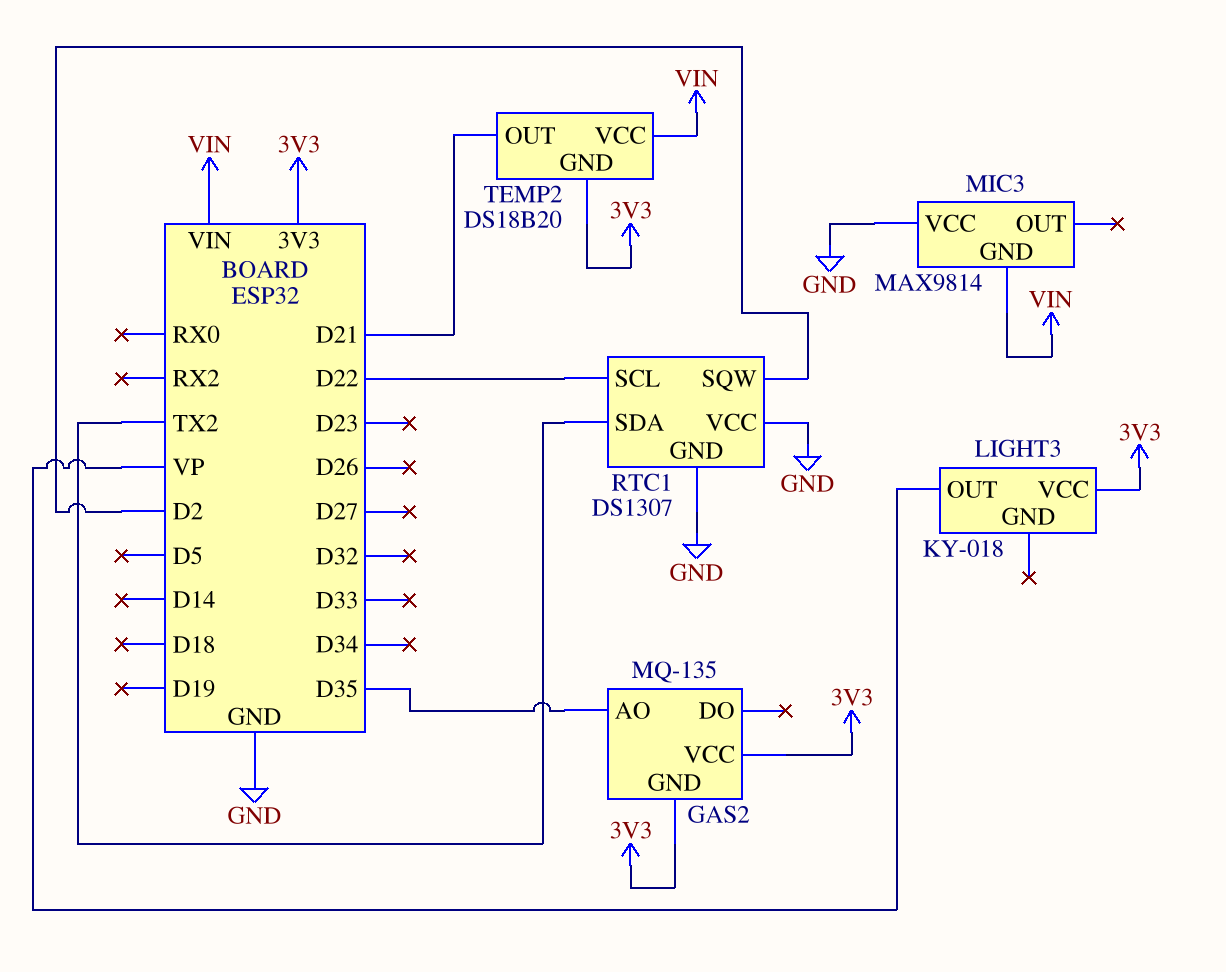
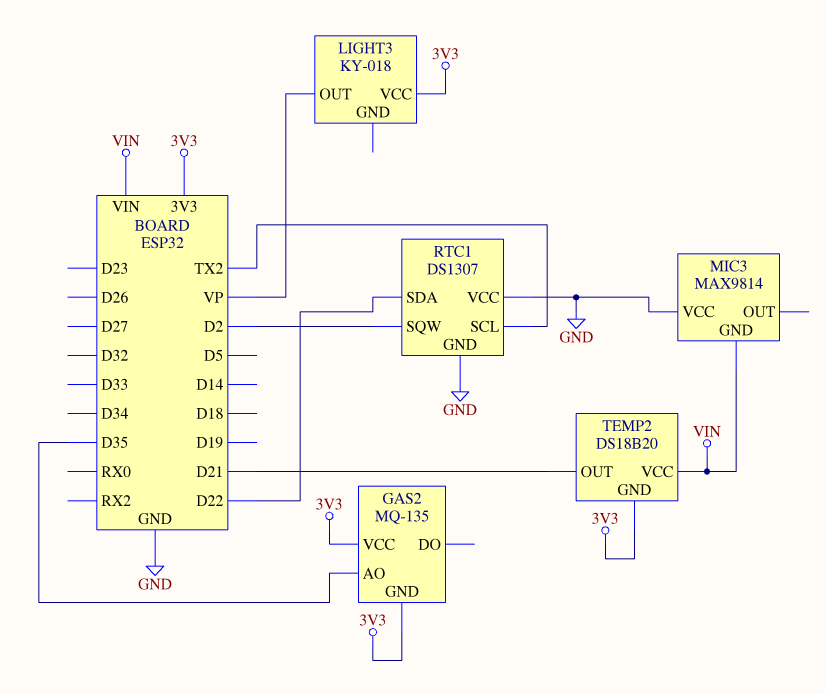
RTC1 pin SCL: D22 -> TX2
RTC1 pin SDA: TX2 -> D22

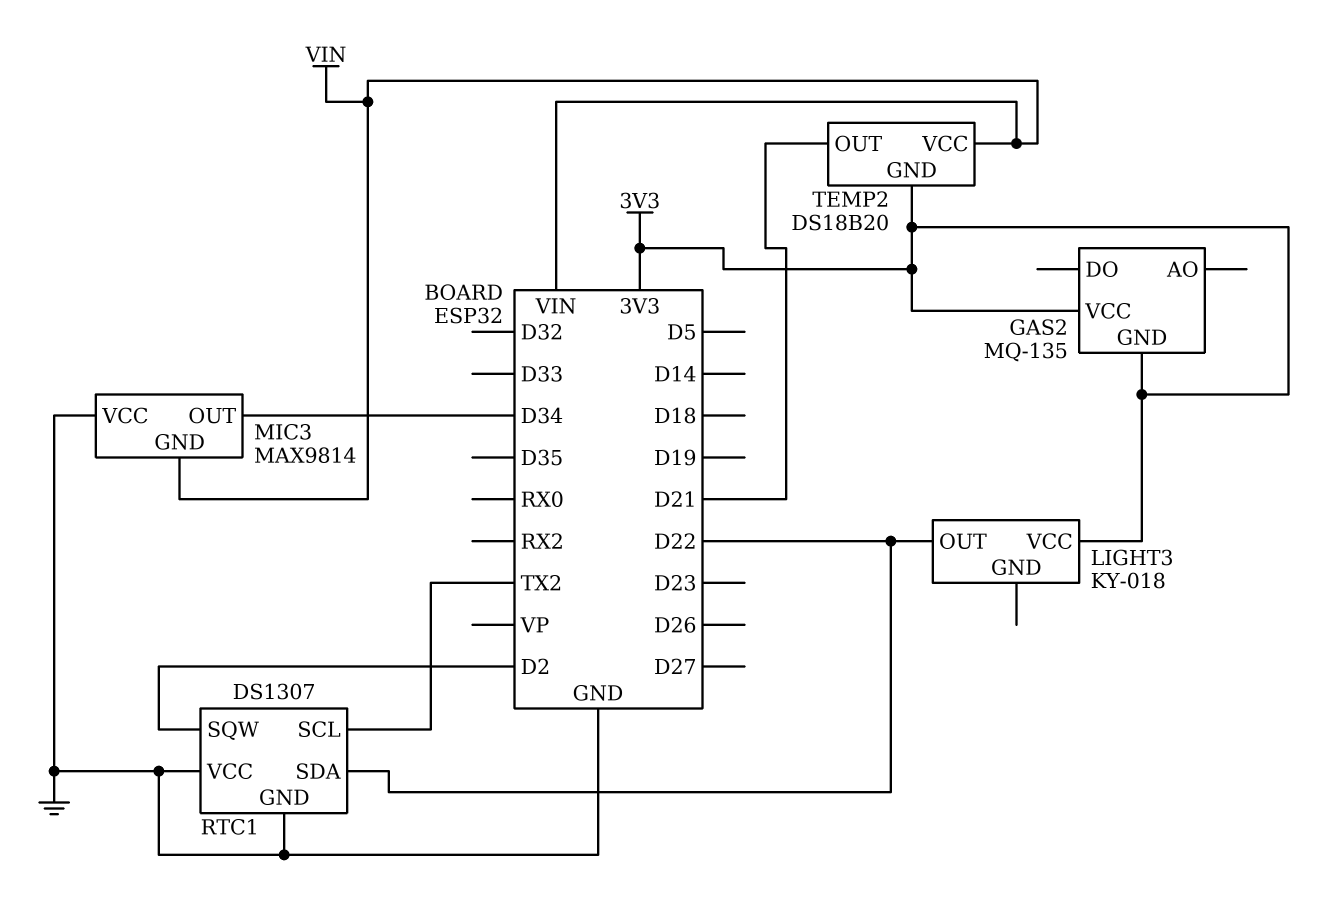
GAS2 pin AO: D35 -> none
LIGHT3 pin OUT: VP -> D22
MIC3 pin OUT: none -> D34

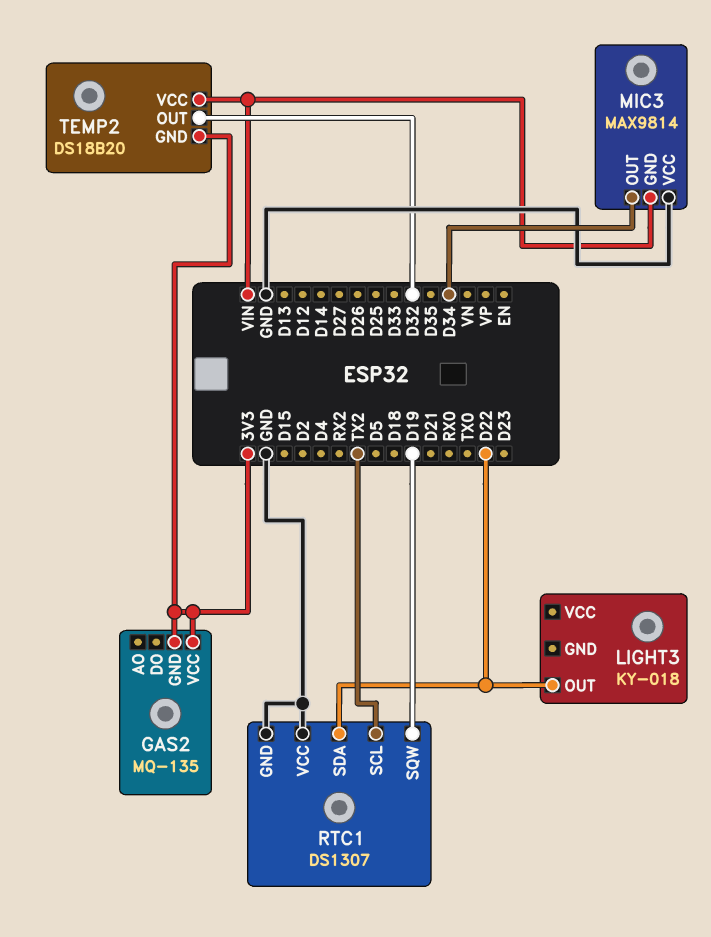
LIGHT3 pin VCC: 3V3 -> none
RTC1 pin SQW: D2 -> D19
TEMP2 pin OUT: D21 -> D32

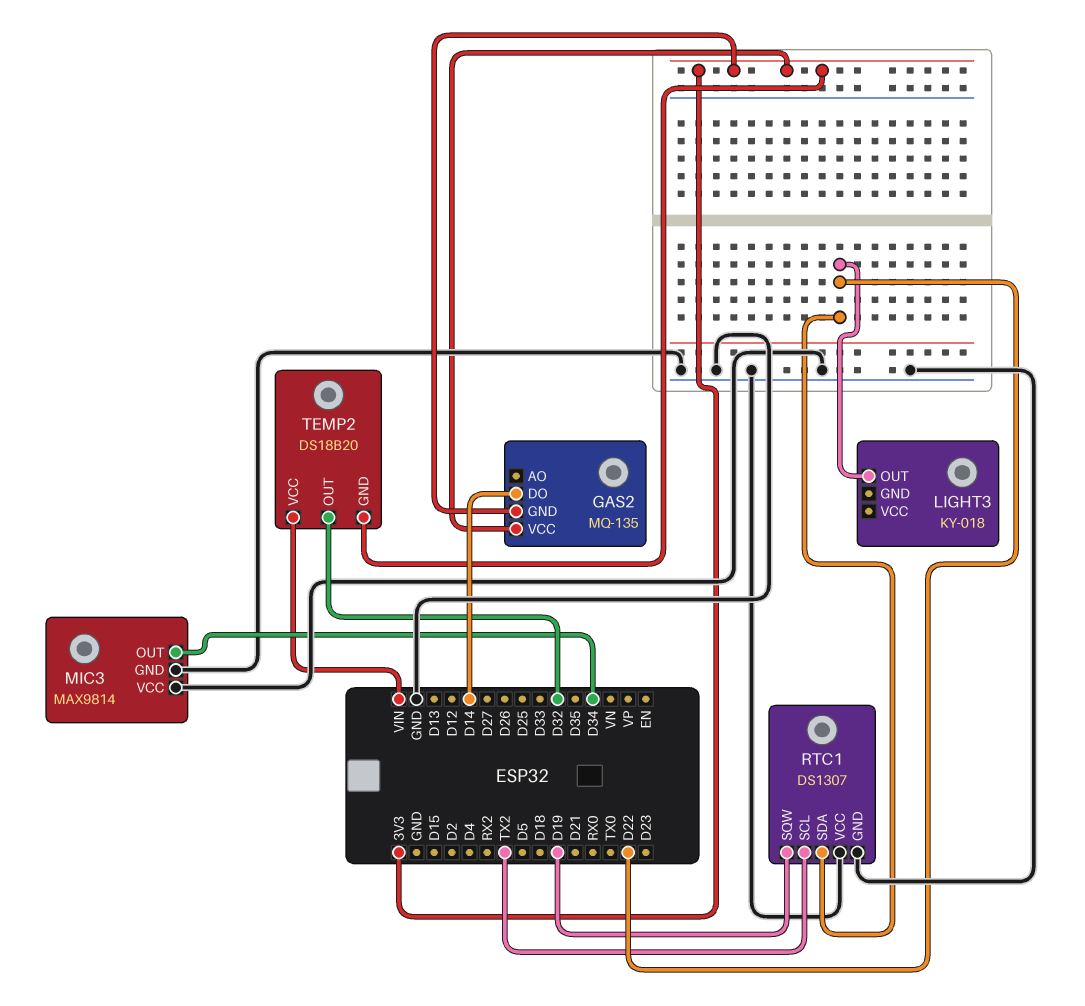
GAS2 pin DO: none -> D14
MIC3 pin GND: VIN -> GND

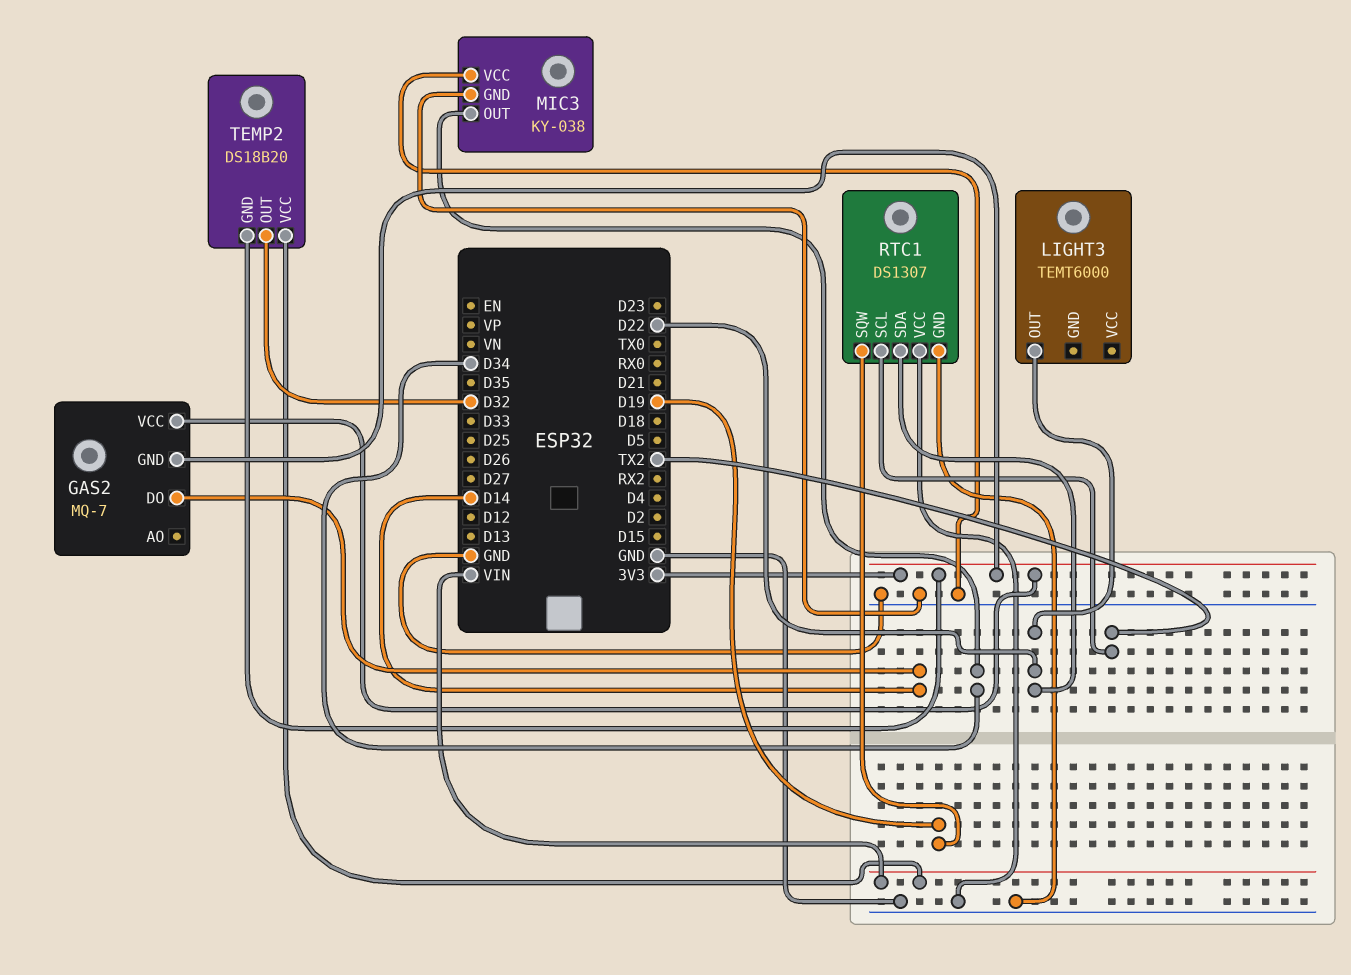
GAS2: MQ-135 -> MQ-7
LIGHT3: KY-018 -> TEMT6000
MIC3: MAX9814 -> KY-038

